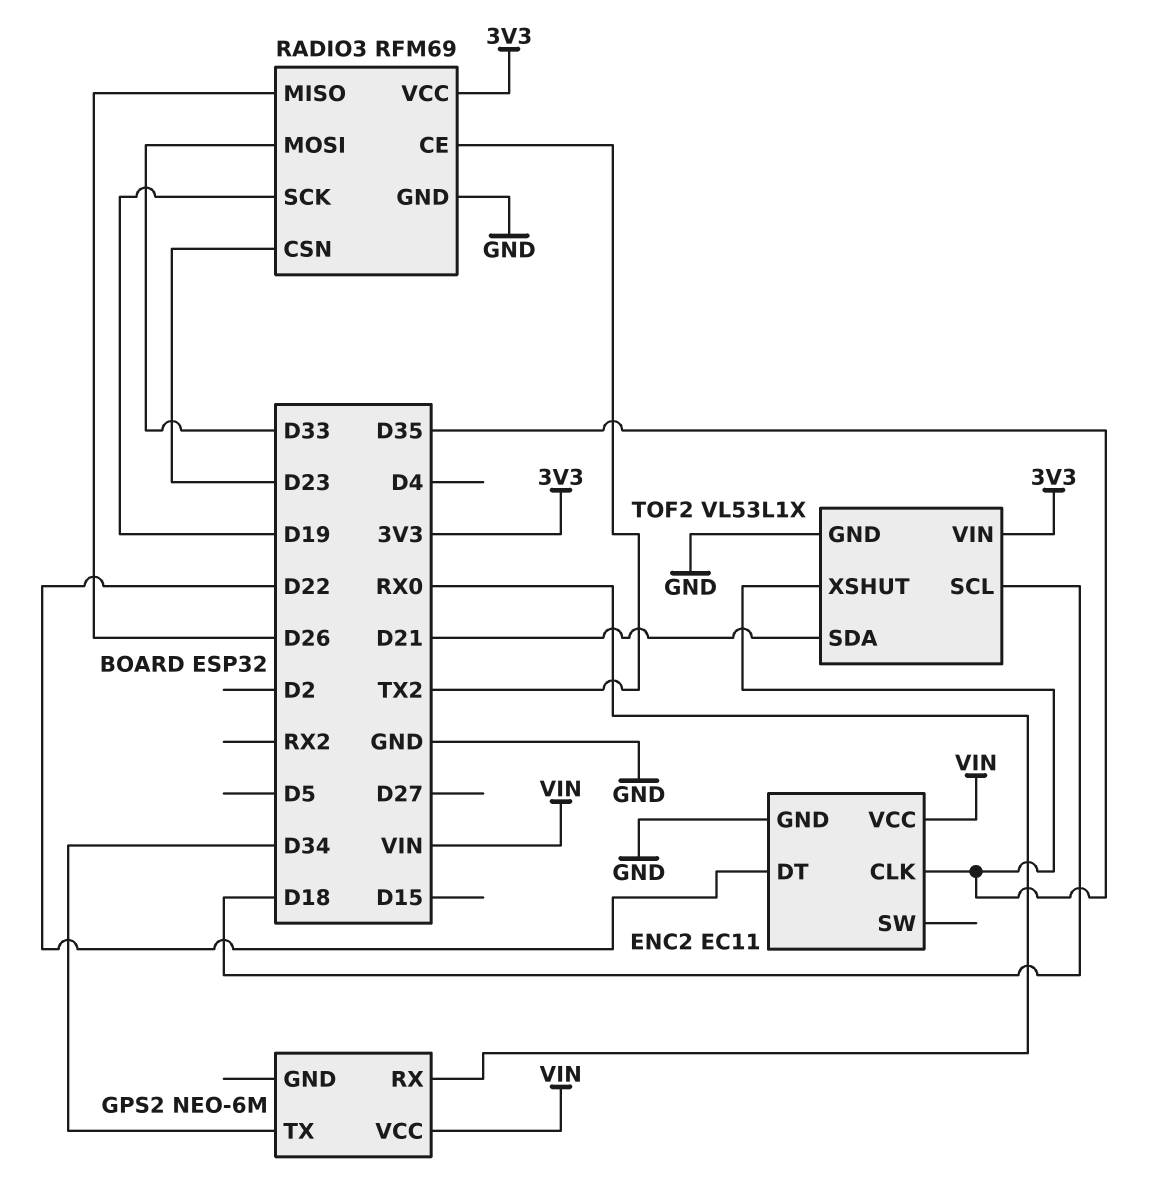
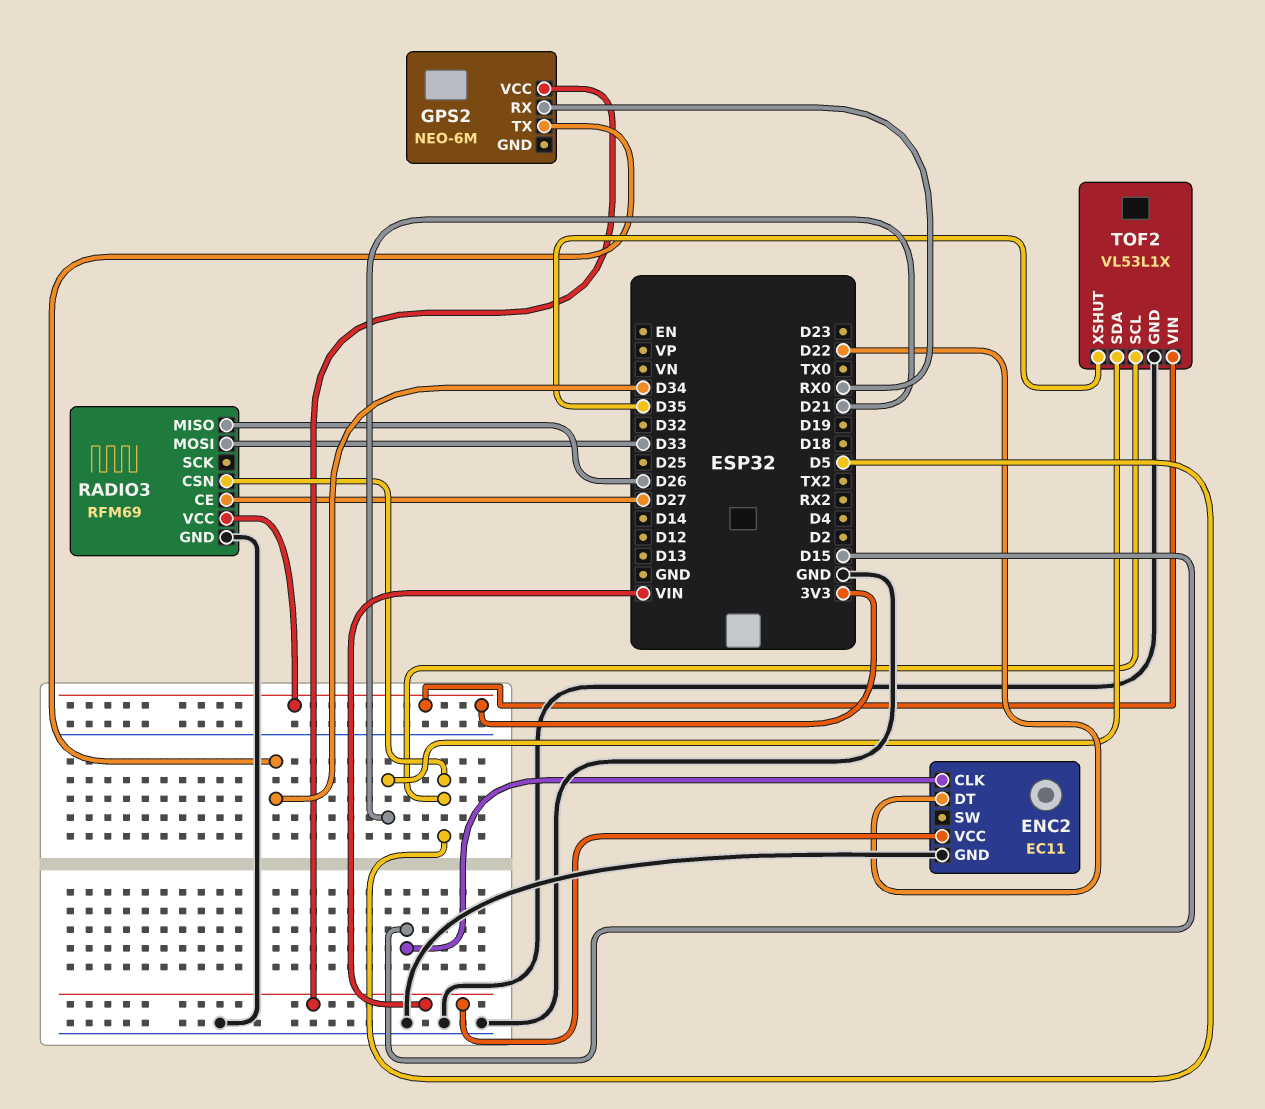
ENC2 pin CLK: D35 -> D15
RADIO3 pin CE: TX2 -> D27
RADIO3 pin CSN: D23 -> D5
RADIO3 pin SCK: D19 -> none
TOF2 pin SCL: D18 -> D5

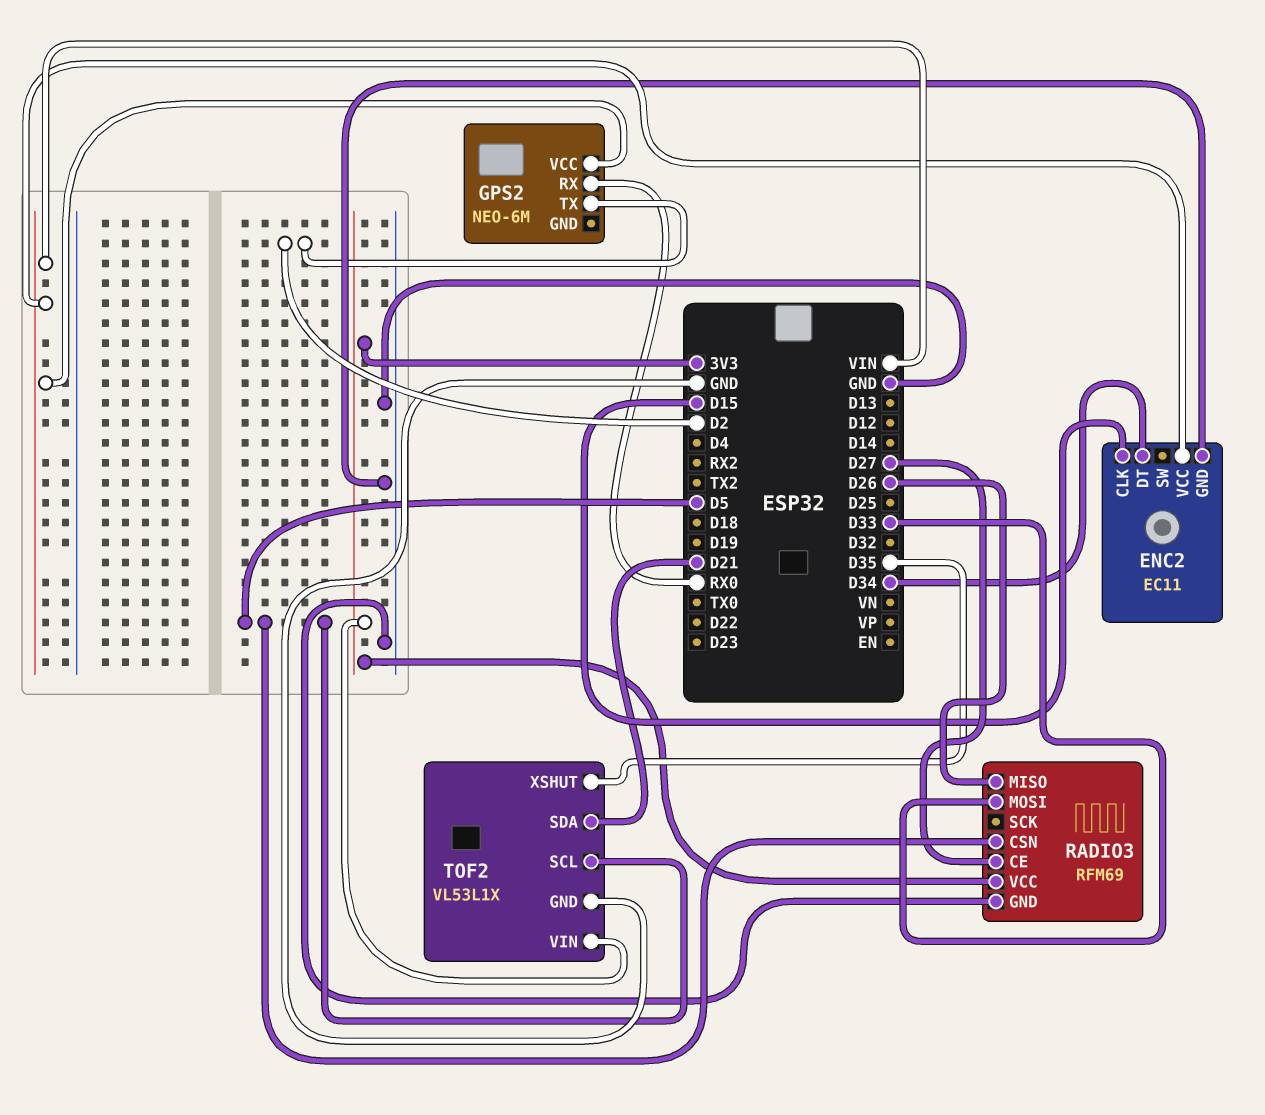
ENC2 pin DT: D22 -> D34
GPS2 pin TX: D34 -> D2

